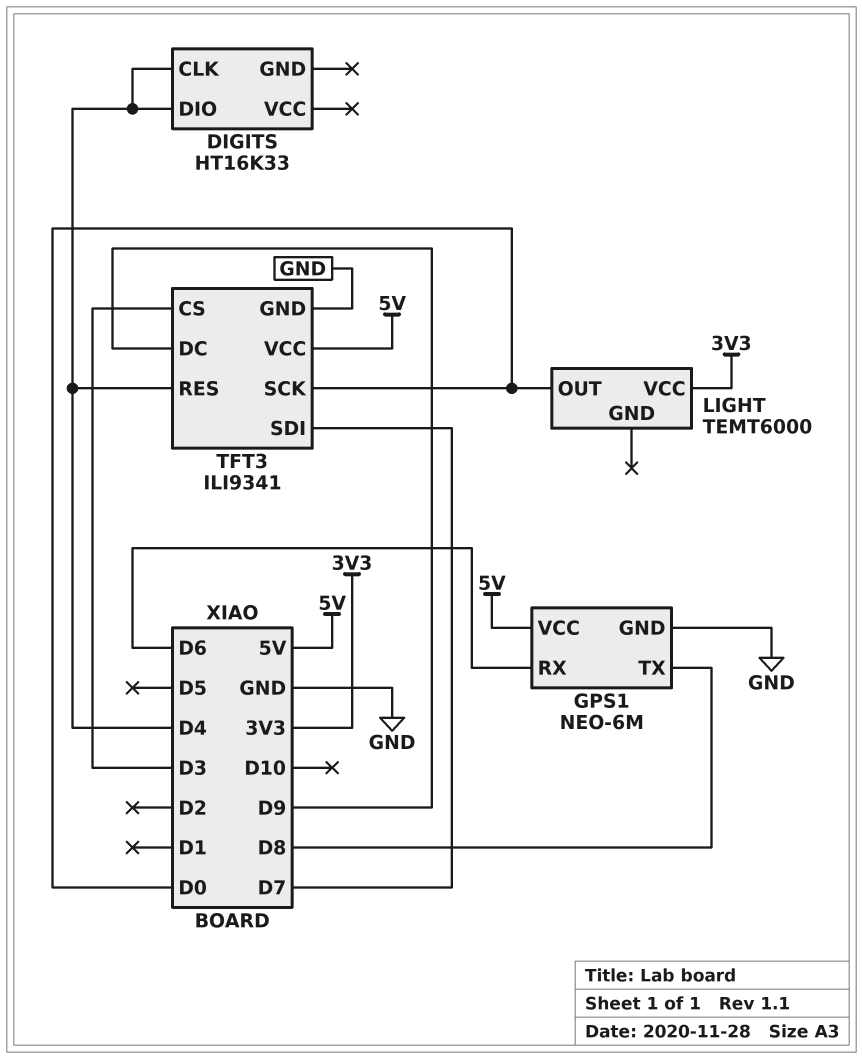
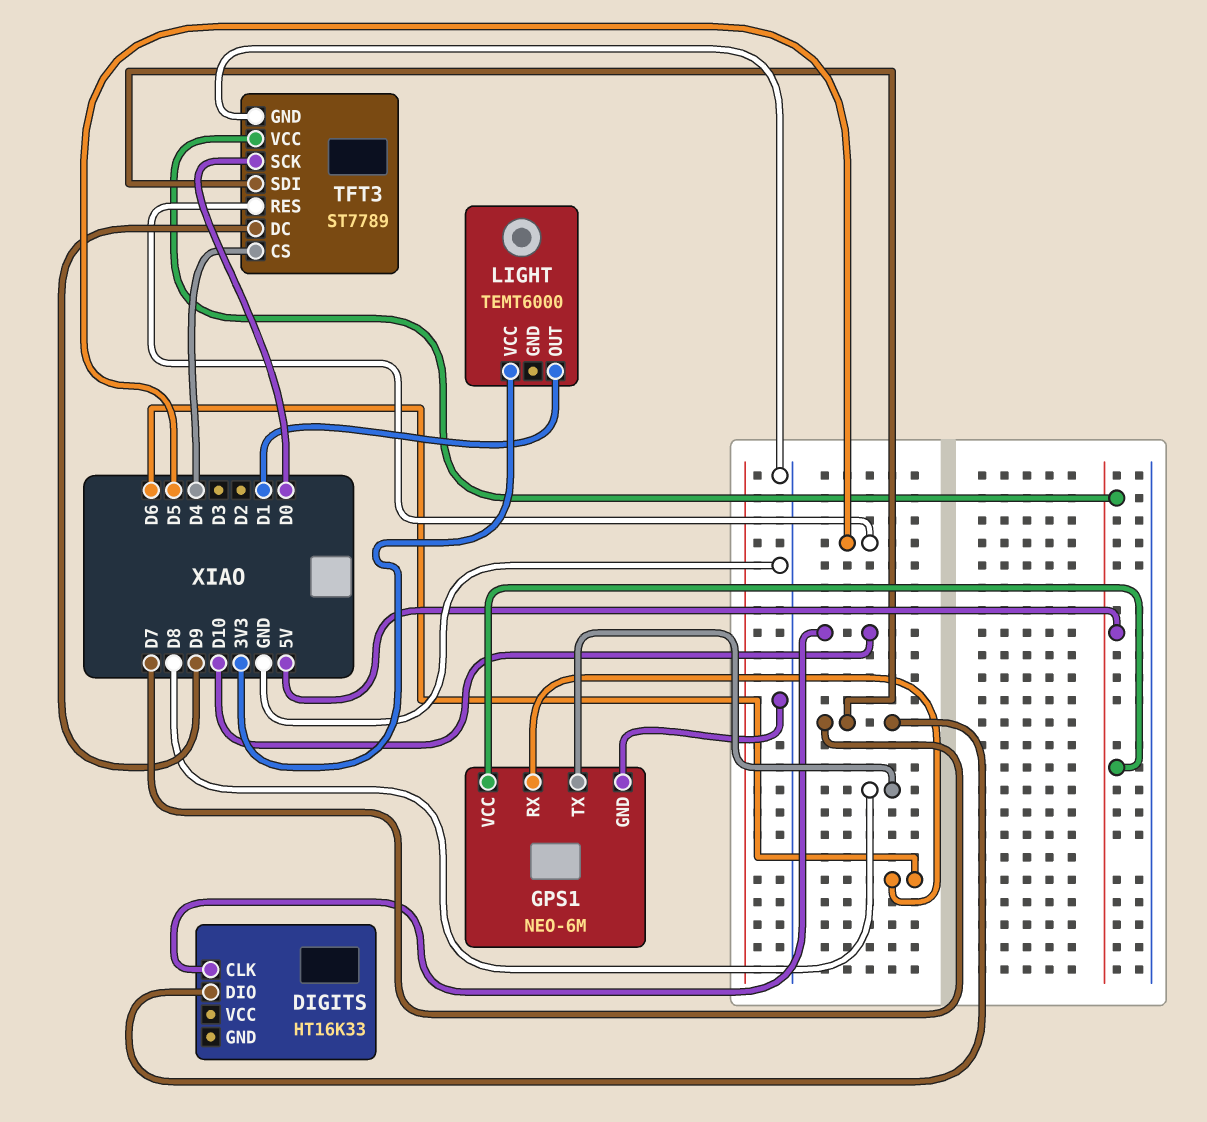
DIGITS pin CLK: D4 -> D10
DIGITS pin DIO: D4 -> D7
LIGHT pin OUT: D0 -> D1
TFT3: ILI9341 -> ST7789
TFT3 pin CS: D3 -> D4
TFT3 pin RES: D4 -> D5

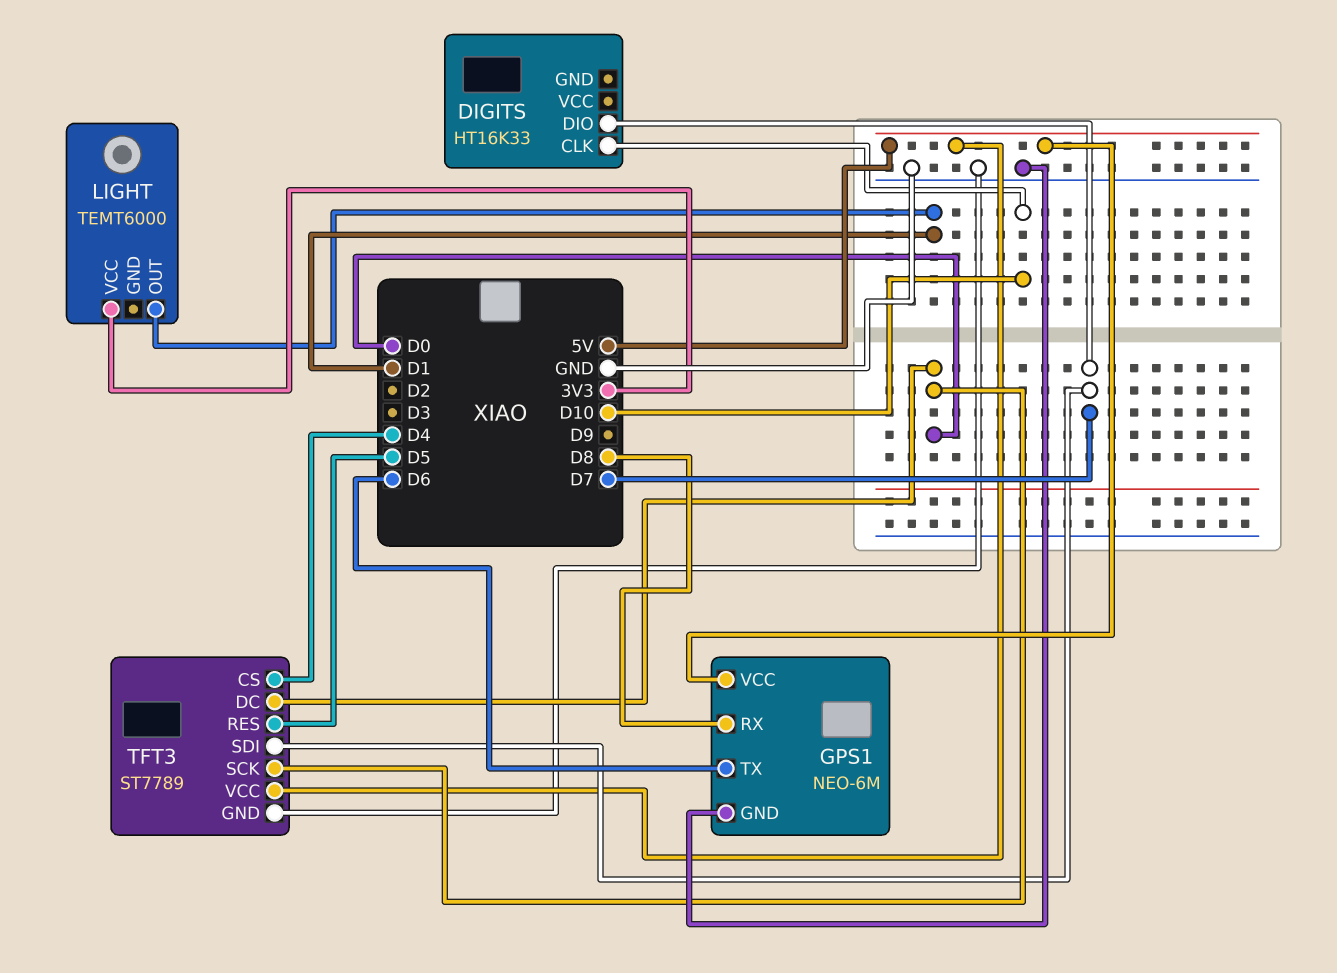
GPS1 pin RX: D6 -> D8
GPS1 pin TX: D8 -> D6
TFT3 pin DC: D9 -> D0

